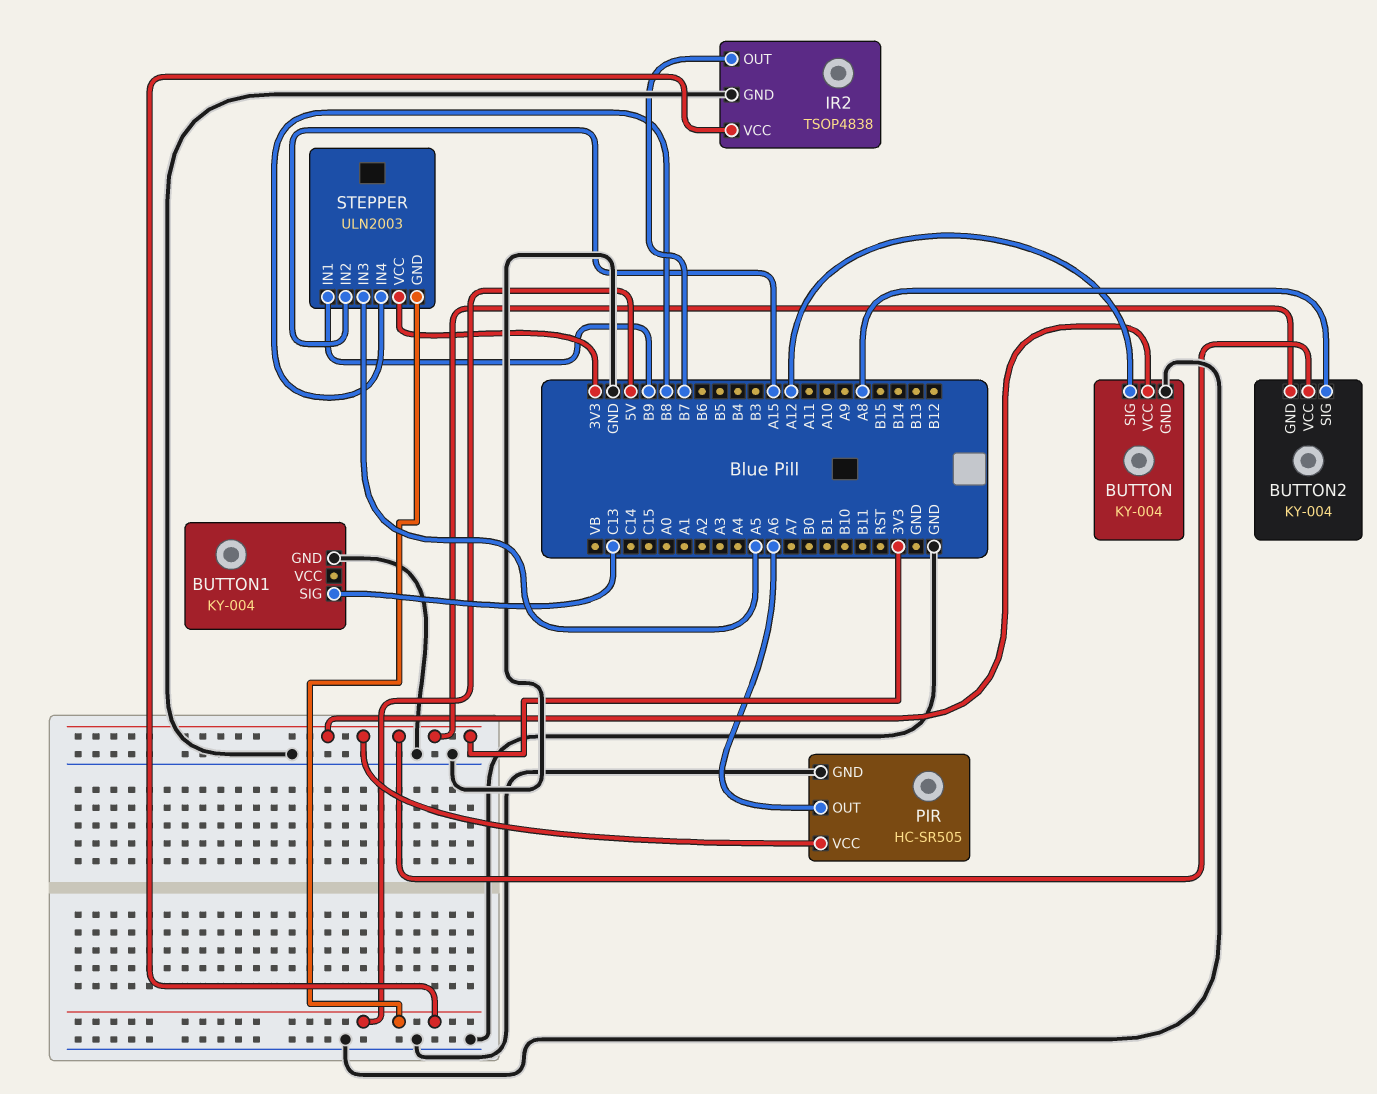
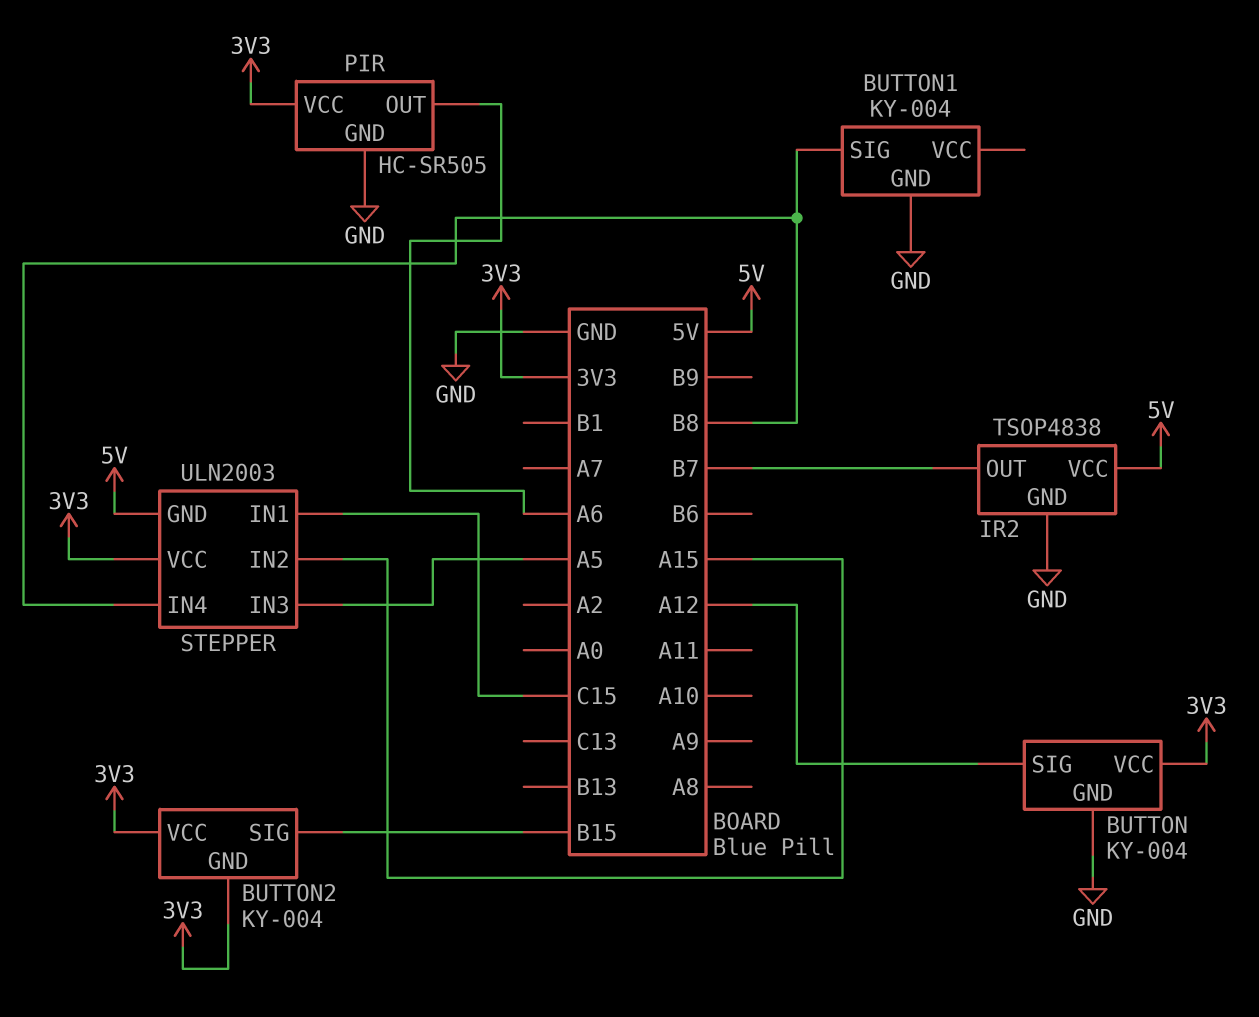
BUTTON1 pin SIG: C13 -> B8
BUTTON2 pin SIG: A8 -> B15
STEPPER pin IN1: B9 -> C15

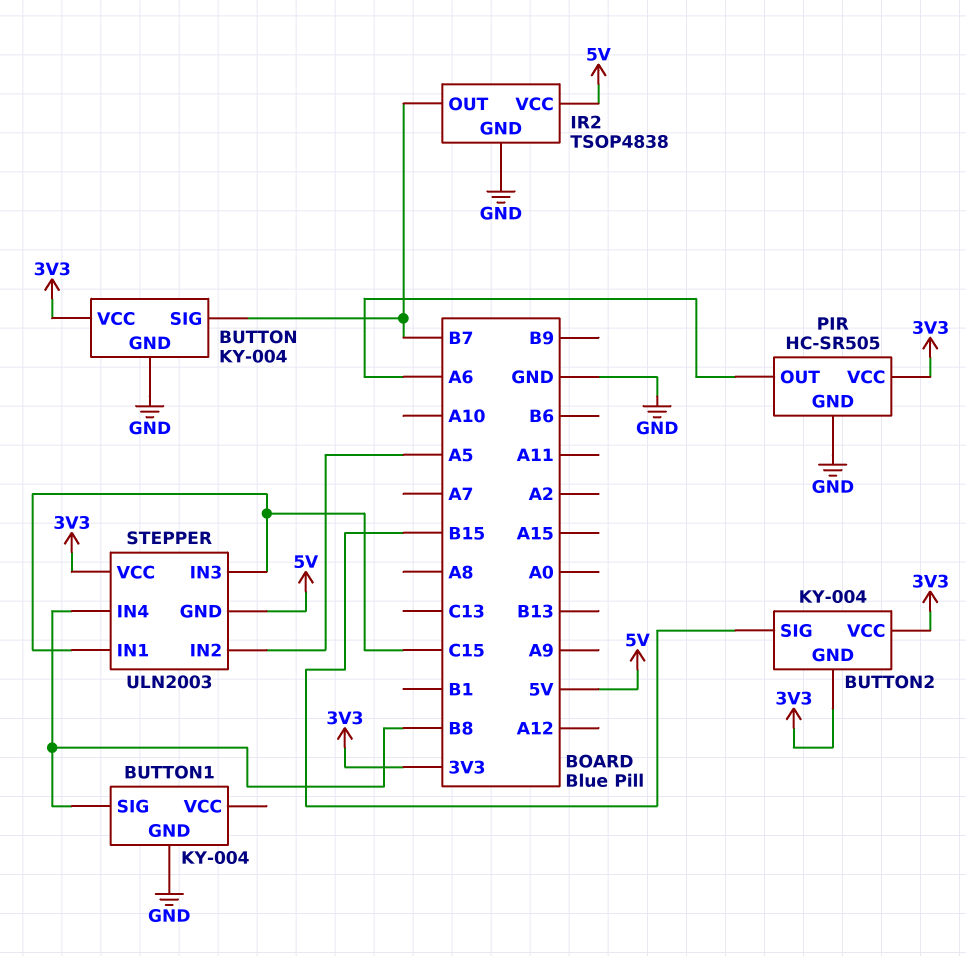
BUTTON pin SIG: A12 -> B7
STEPPER pin IN2: A15 -> A5
STEPPER pin IN3: A5 -> C15

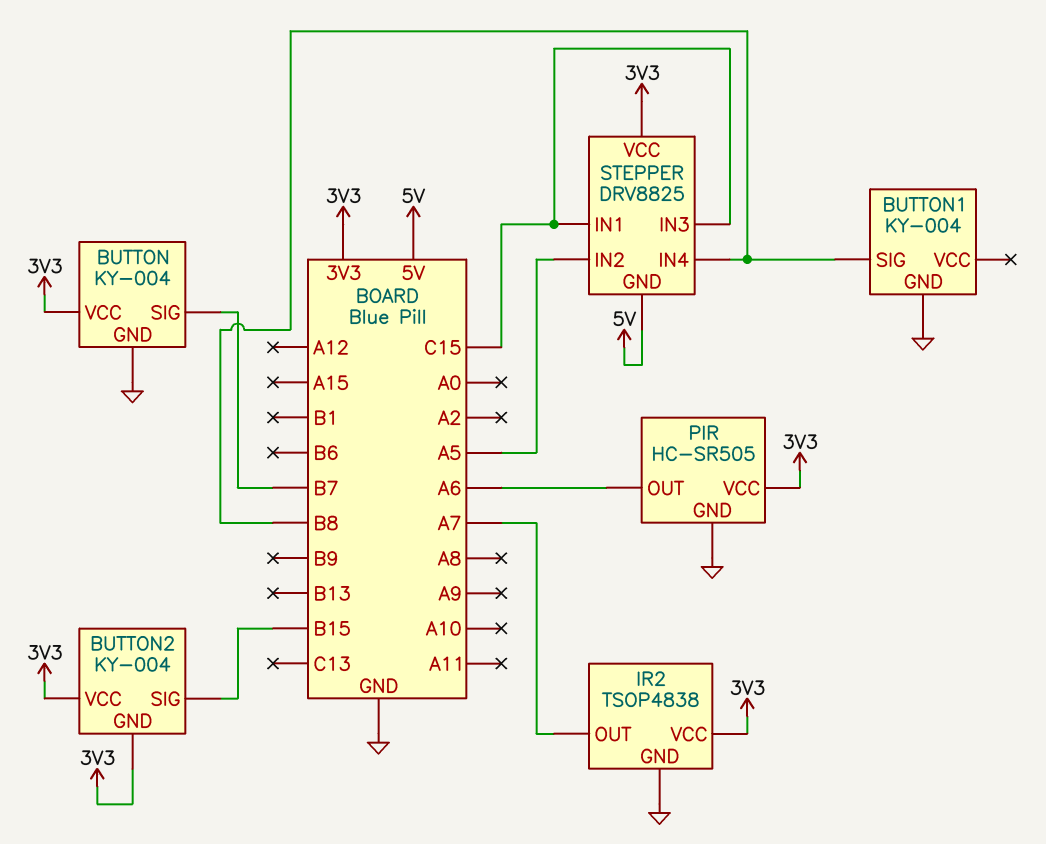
IR2 pin OUT: B7 -> A7
IR2 pin VCC: 5V -> 3V3
STEPPER: ULN2003 -> DRV8825

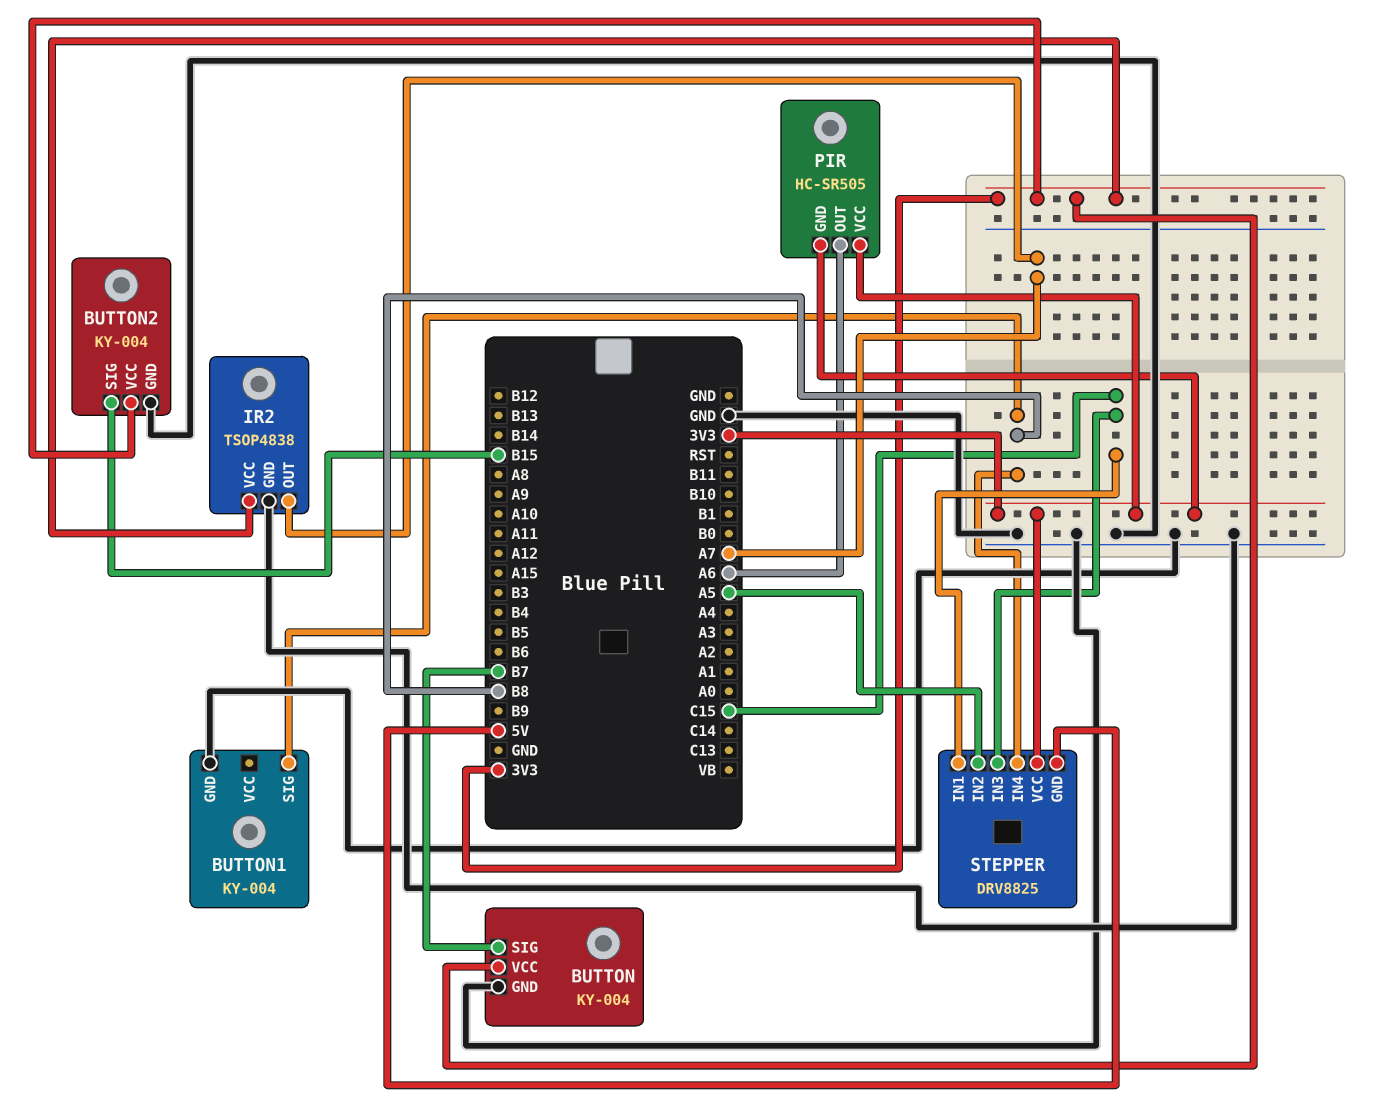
BUTTON2 pin GND: 3V3 -> GND
PIR pin GND: GND -> 3V3

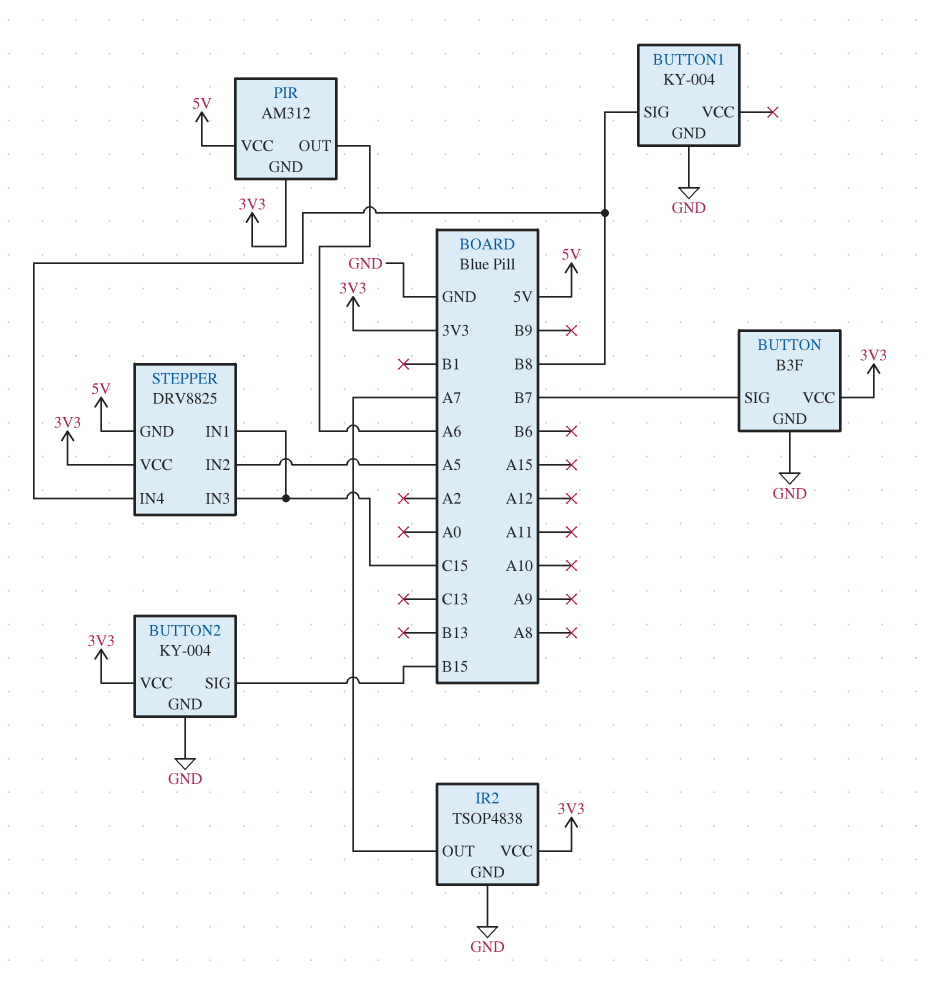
BUTTON: KY-004 -> B3F
PIR: HC-SR505 -> AM312
PIR pin VCC: 3V3 -> 5V

